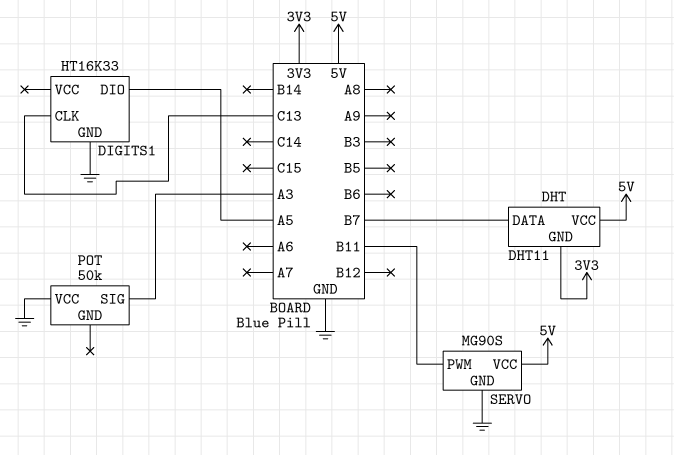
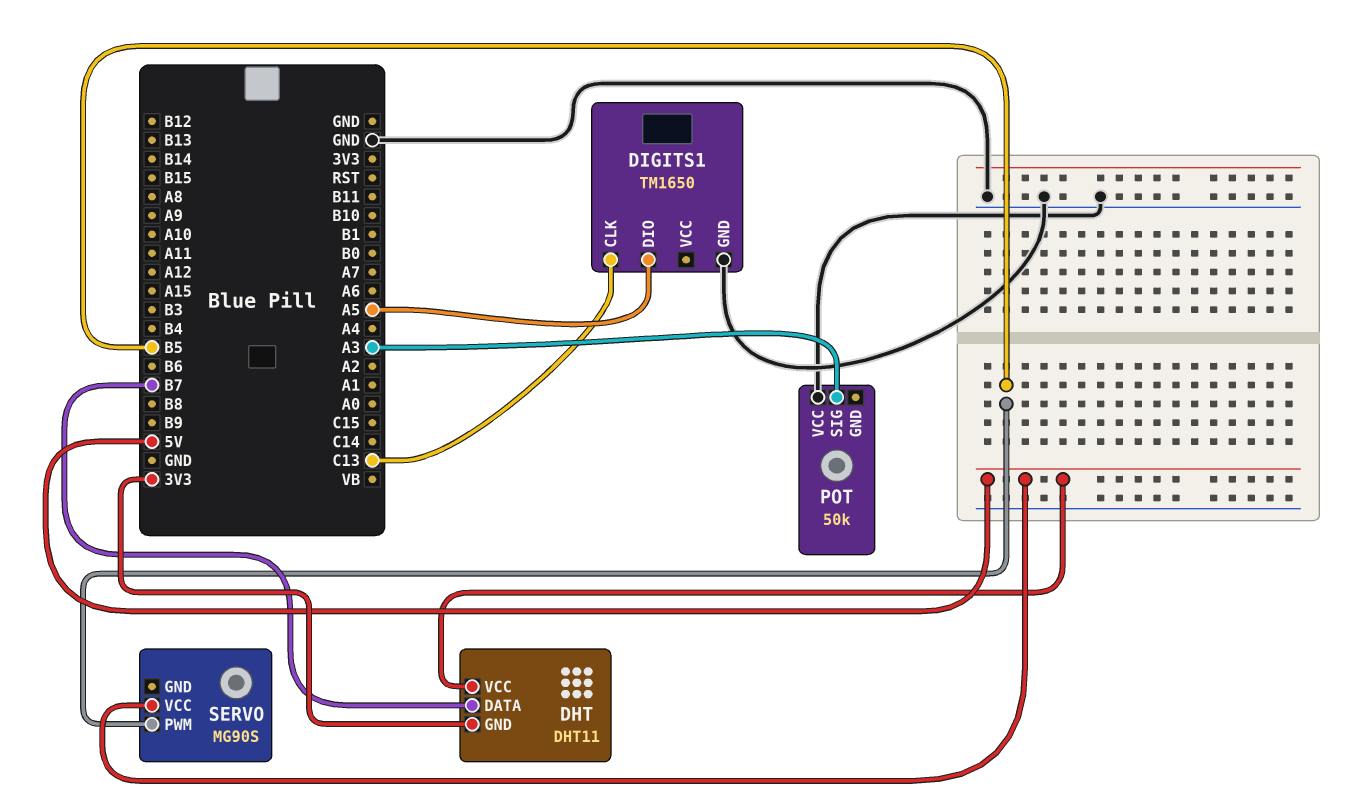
DIGITS1: HT16K33 -> TM1650
SERVO pin GND: GND -> none
SERVO pin PWM: B11 -> B5

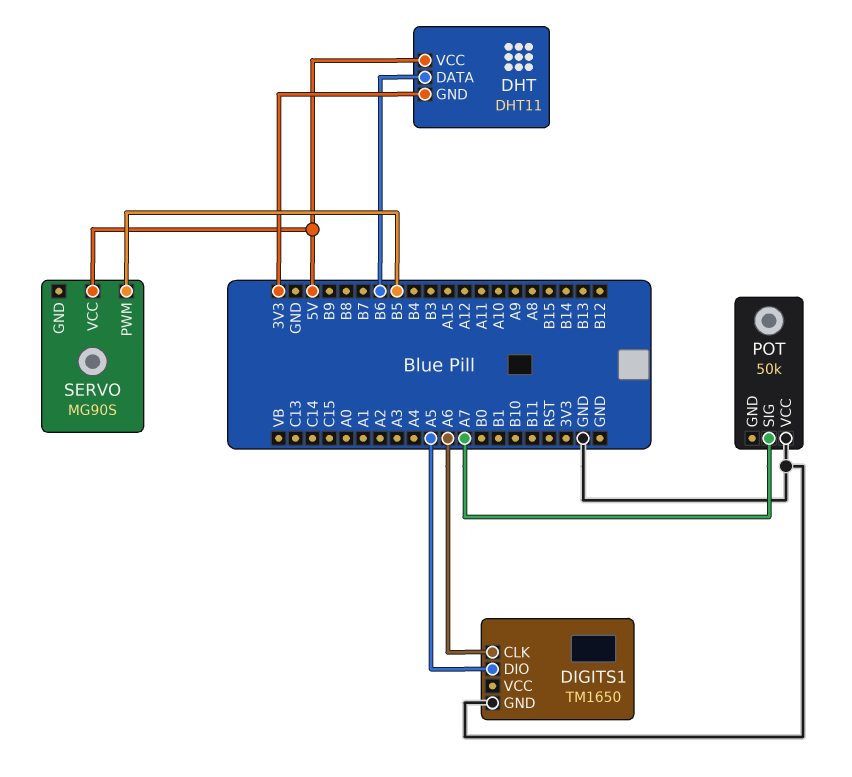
DHT pin DATA: B7 -> B6
DIGITS1 pin CLK: C13 -> A6
POT pin SIG: A3 -> A7

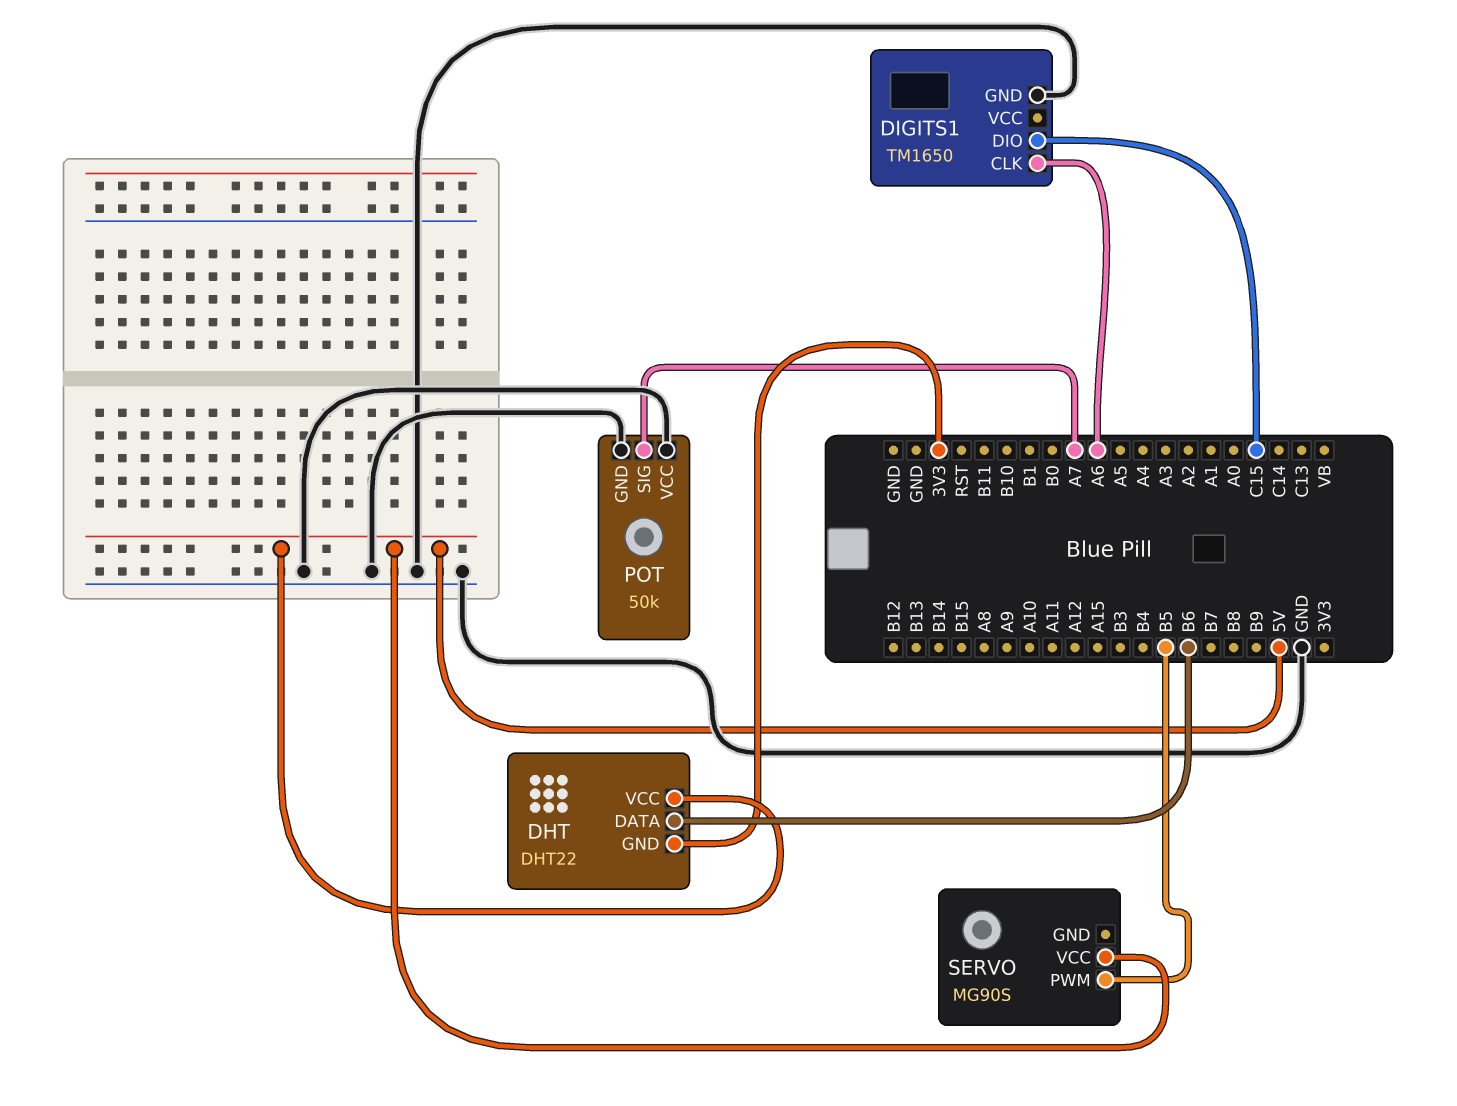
DHT: DHT11 -> DHT22
DIGITS1 pin DIO: A5 -> C15
POT pin GND: none -> GND

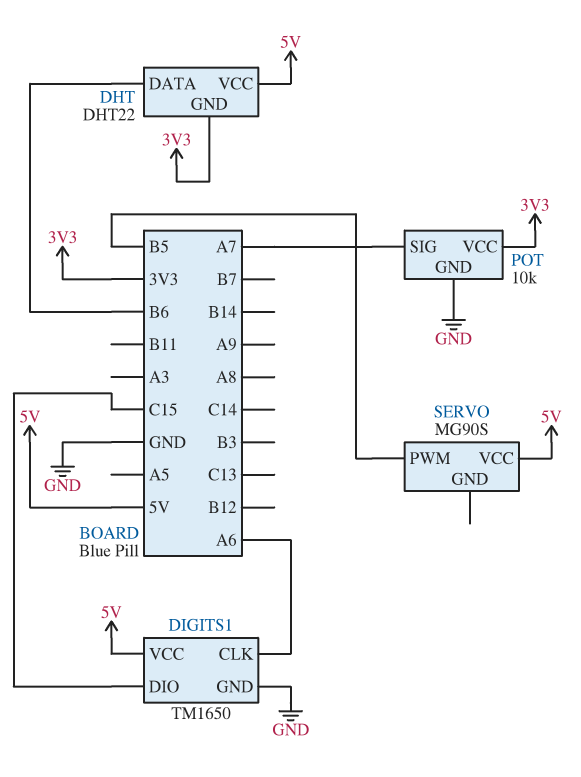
DIGITS1 pin VCC: none -> 5V
POT: 50k -> 10k
POT pin VCC: GND -> 3V3

